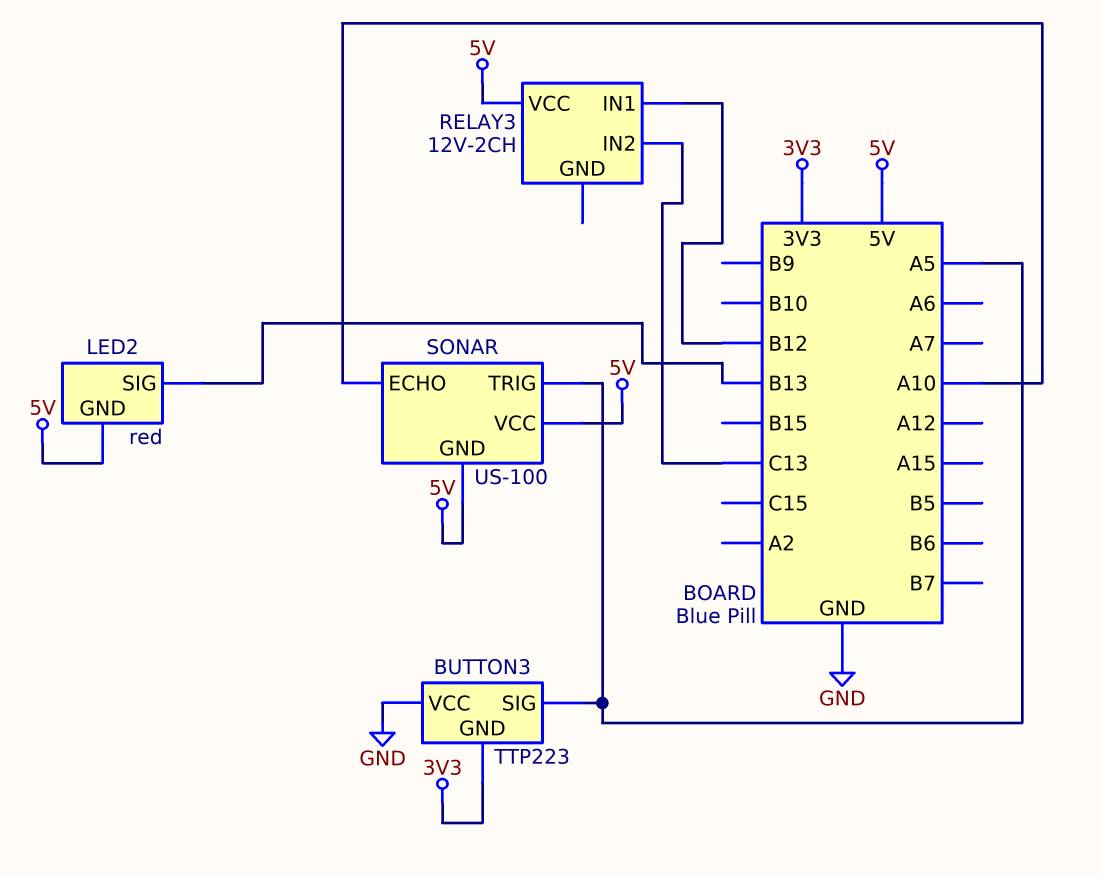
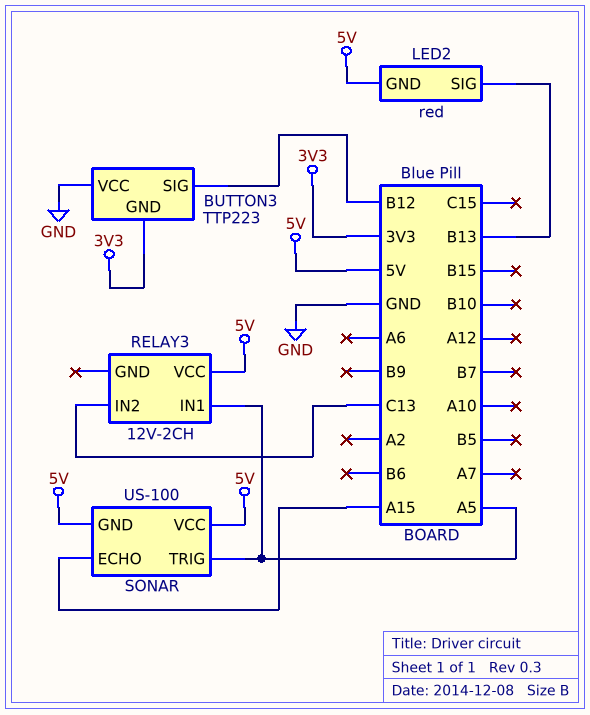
BUTTON3 pin SIG: A5 -> B12
RELAY3 pin IN1: B12 -> A5
SONAR pin ECHO: A10 -> A15

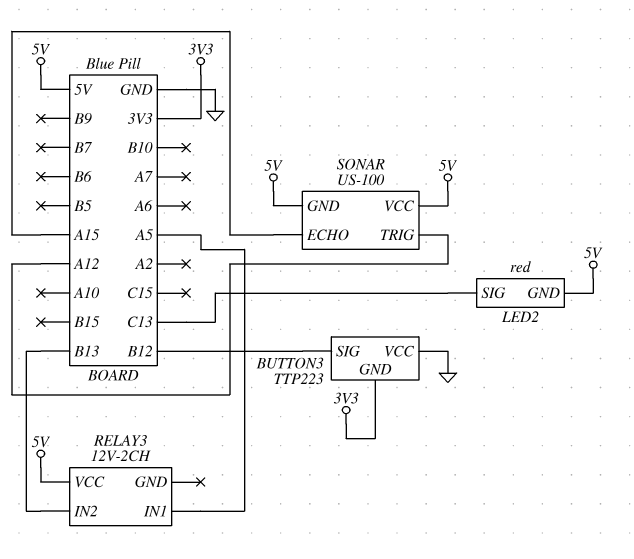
LED2 pin SIG: B13 -> C13
RELAY3 pin IN2: C13 -> B13
SONAR pin TRIG: A5 -> A12

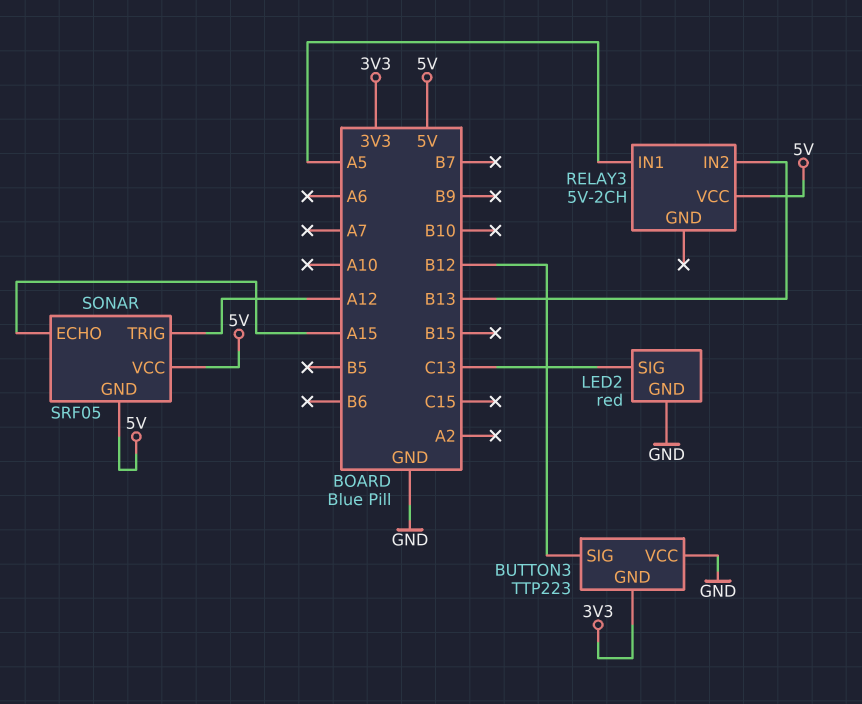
LED2 pin GND: 5V -> GND
RELAY3: 12V-2CH -> 5V-2CH
SONAR: US-100 -> SRF05

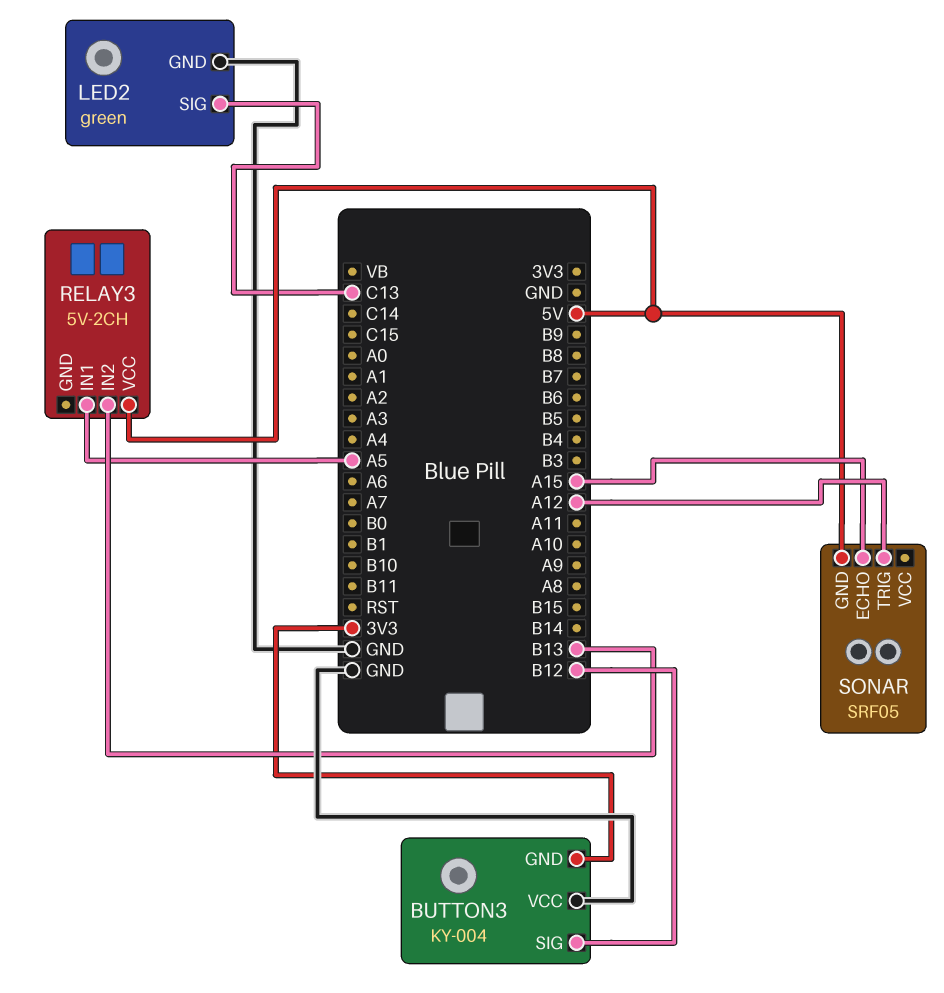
BUTTON3: TTP223 -> KY-004
LED2: red -> green
SONAR pin VCC: 5V -> none

